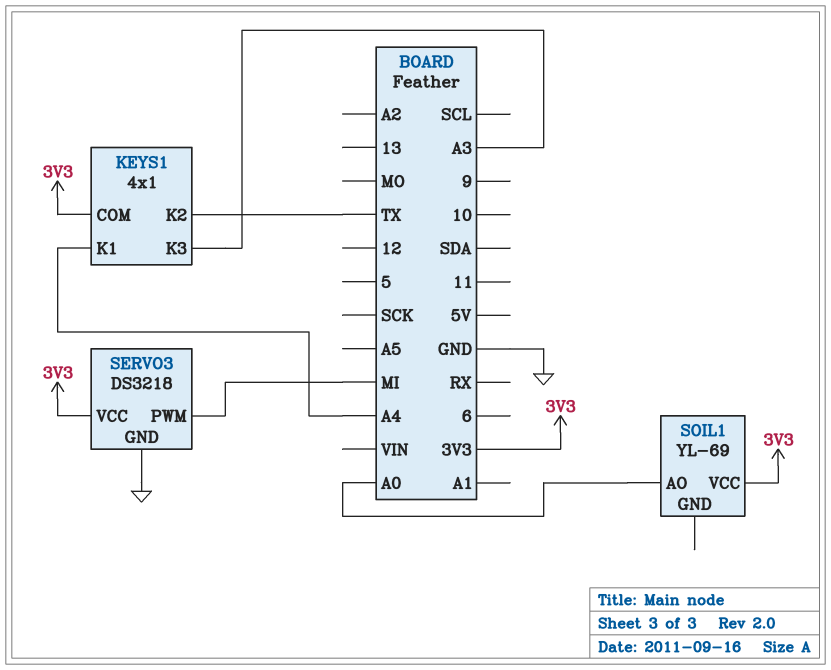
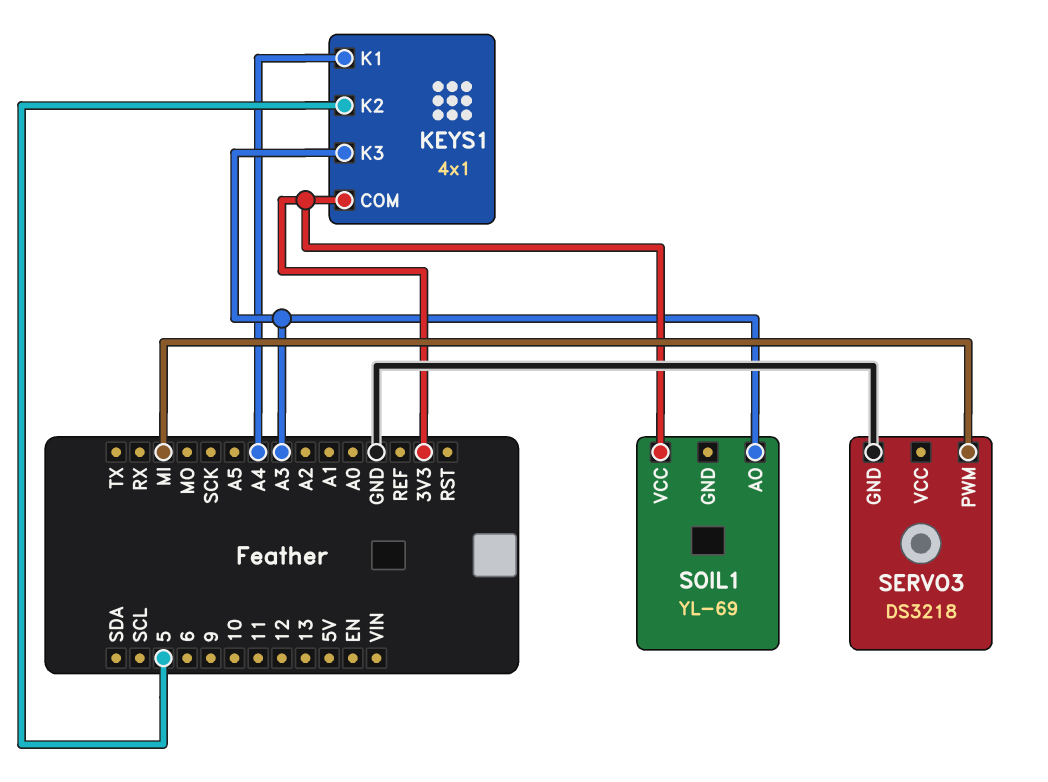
KEYS1 pin K2: TX -> 5
SERVO3 pin VCC: 3V3 -> none
SOIL1 pin AO: A0 -> A3

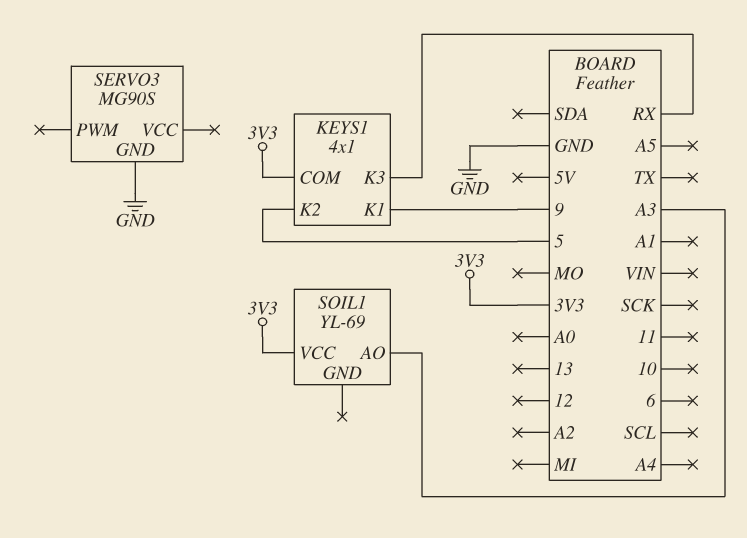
KEYS1 pin K1: A4 -> 9
KEYS1 pin K3: A3 -> RX
SERVO3: DS3218 -> MG90S
SERVO3 pin PWM: MI -> none

